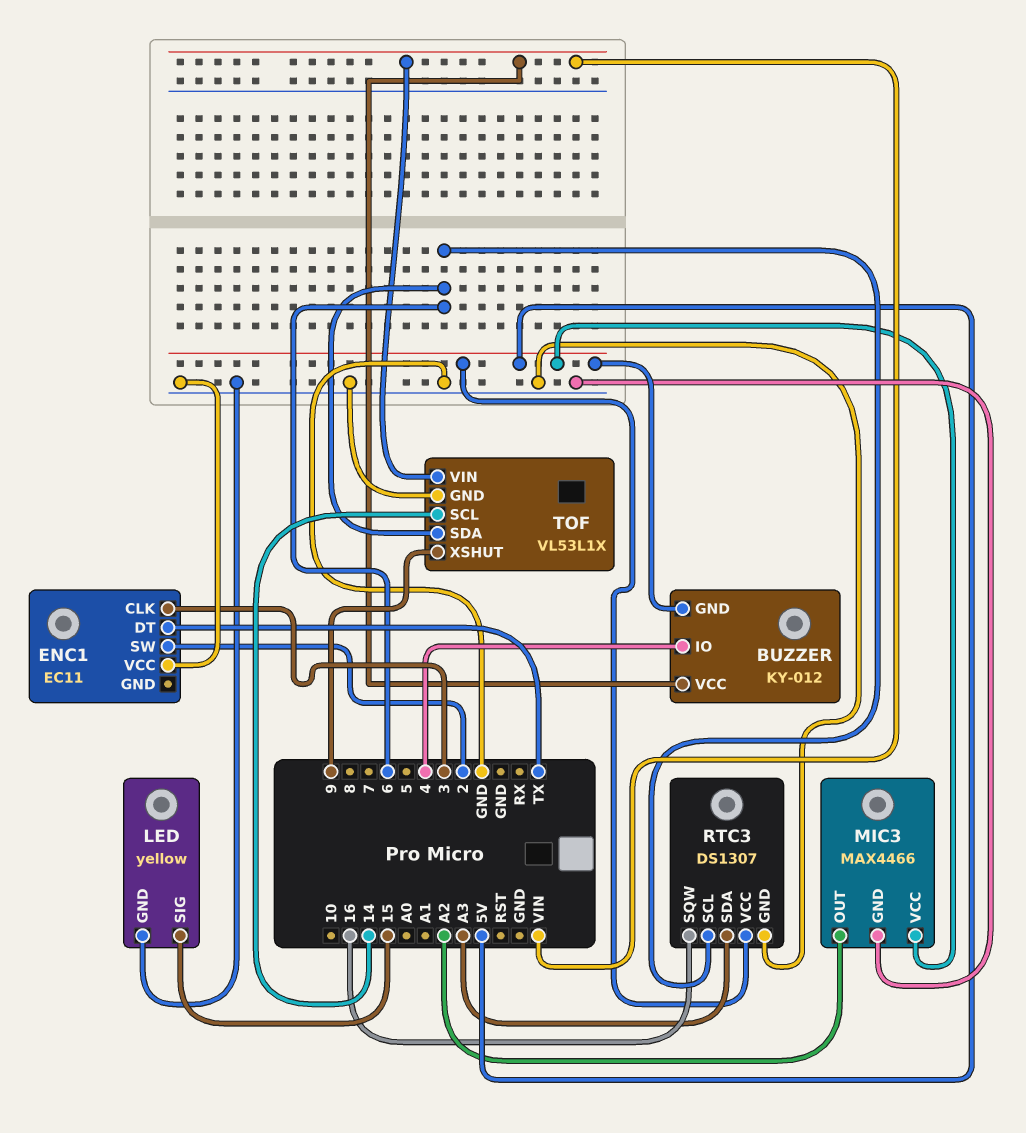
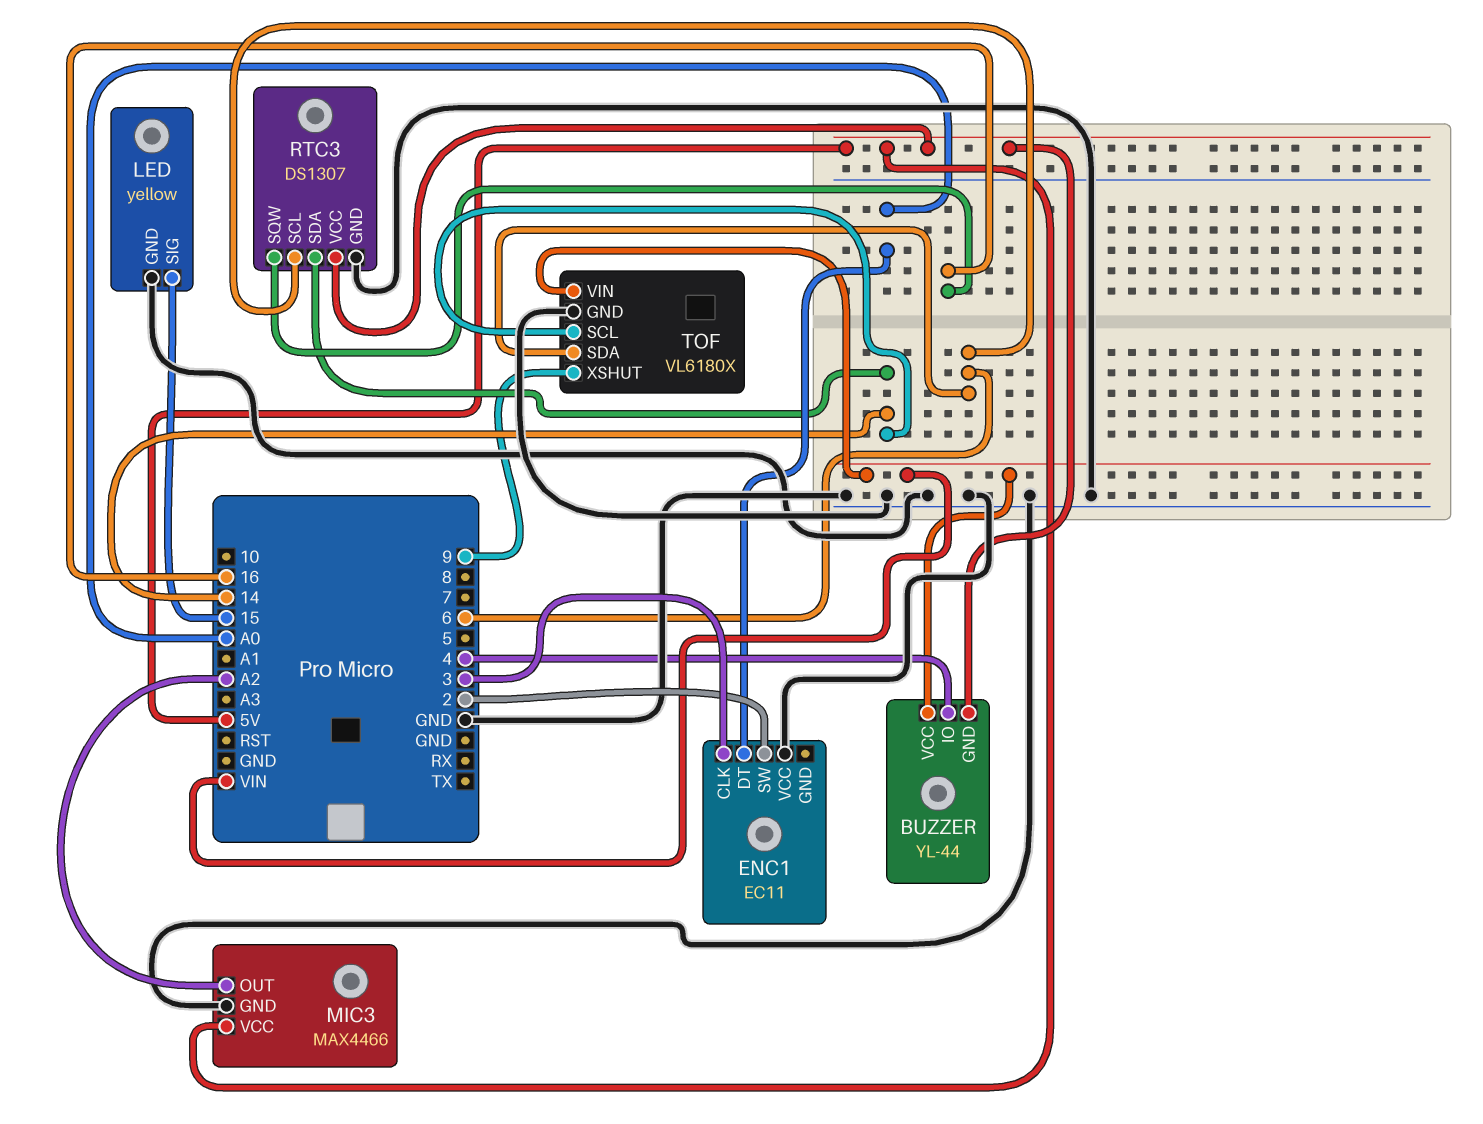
BUZZER: KY-012 -> YL-44
ENC1 pin DT: TX -> A0
RTC3 pin SDA: A3 -> 14
TOF: VL53L1X -> VL6180X

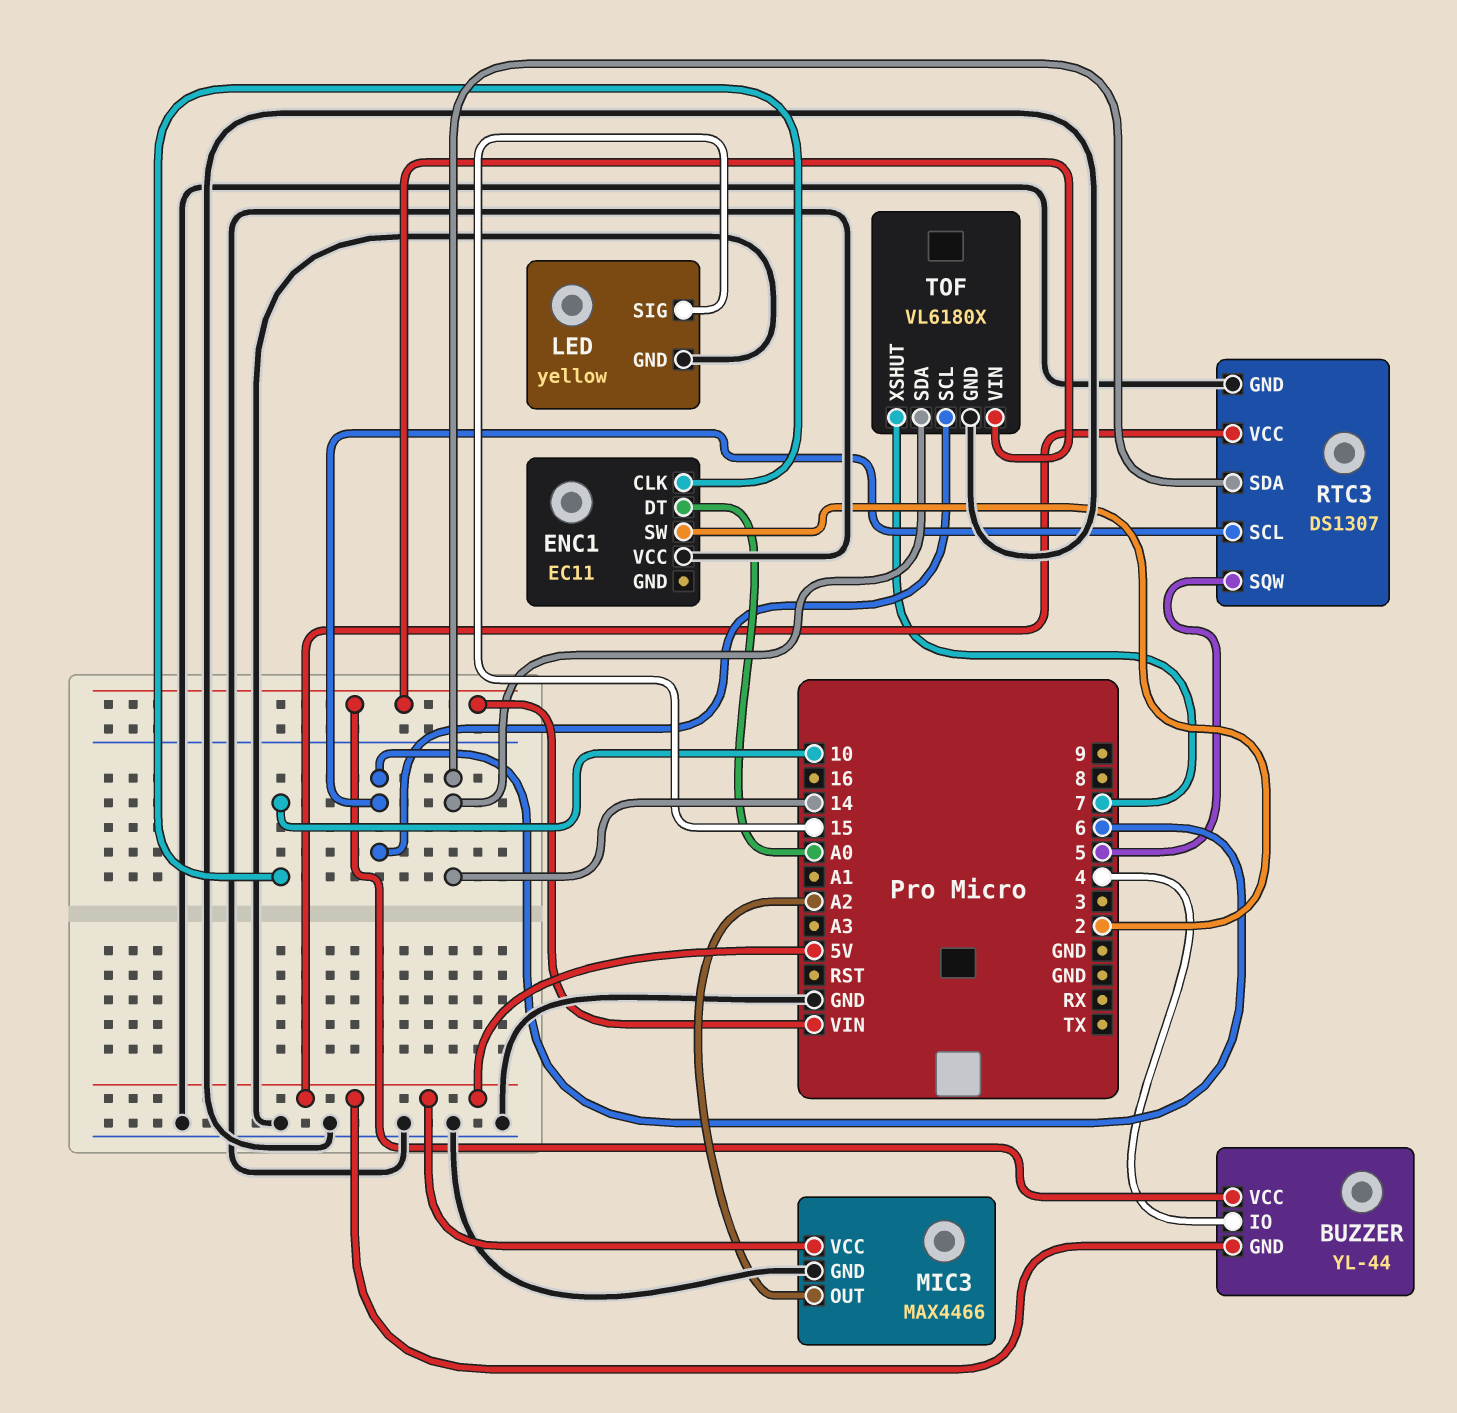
ENC1 pin CLK: 3 -> 10
RTC3 pin SQW: 16 -> 5
TOF pin SCL: 14 -> 6
TOF pin SDA: 6 -> 14
TOF pin XSHUT: 9 -> 7

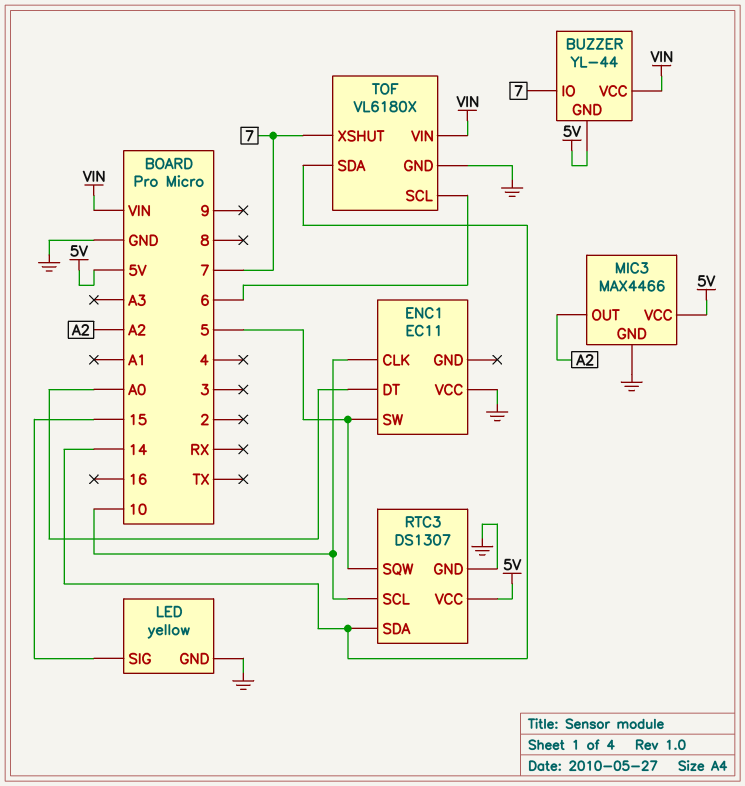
BUZZER pin IO: 4 -> 7
ENC1 pin SW: 2 -> 5
RTC3 pin SCL: 6 -> 10

